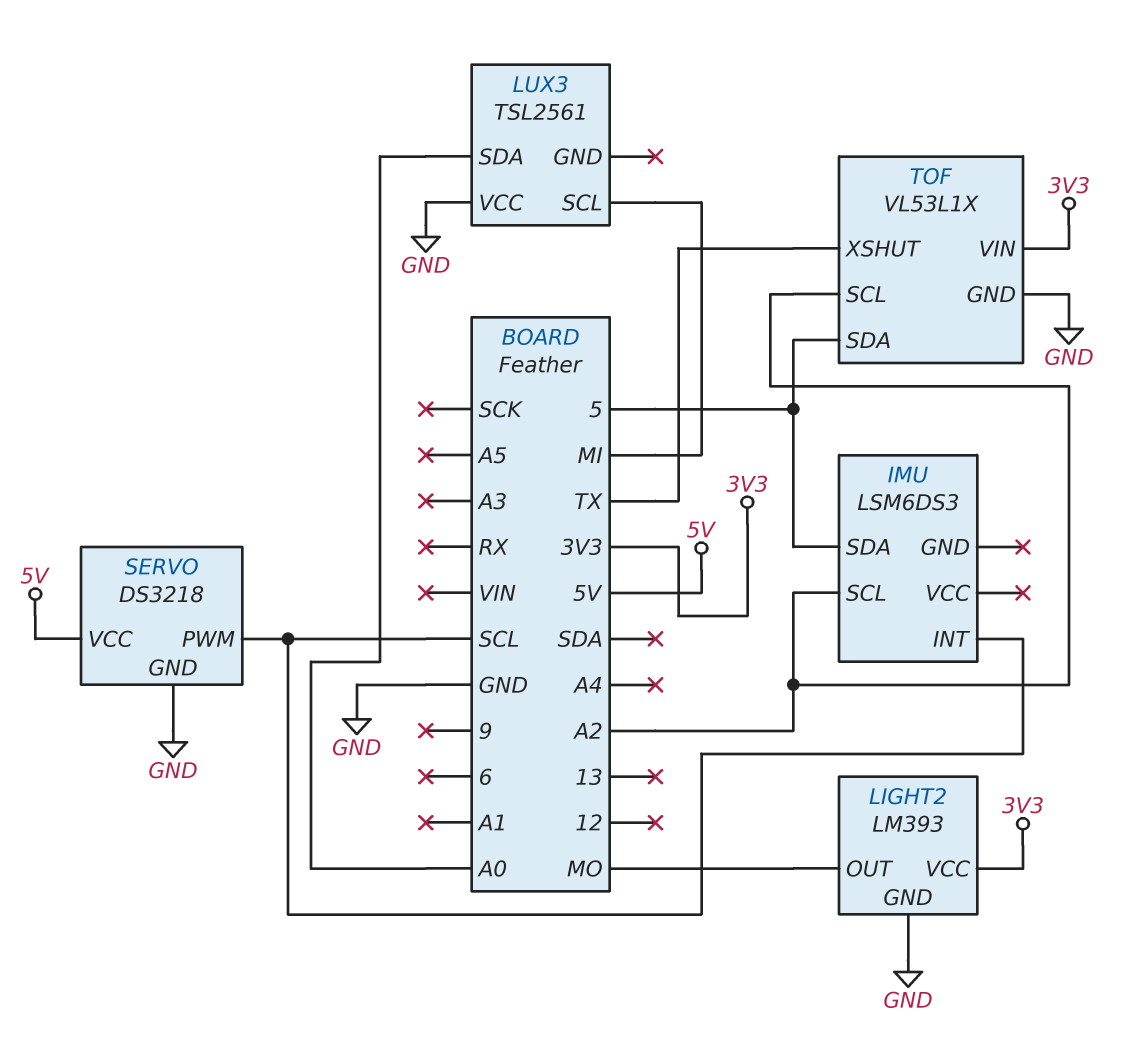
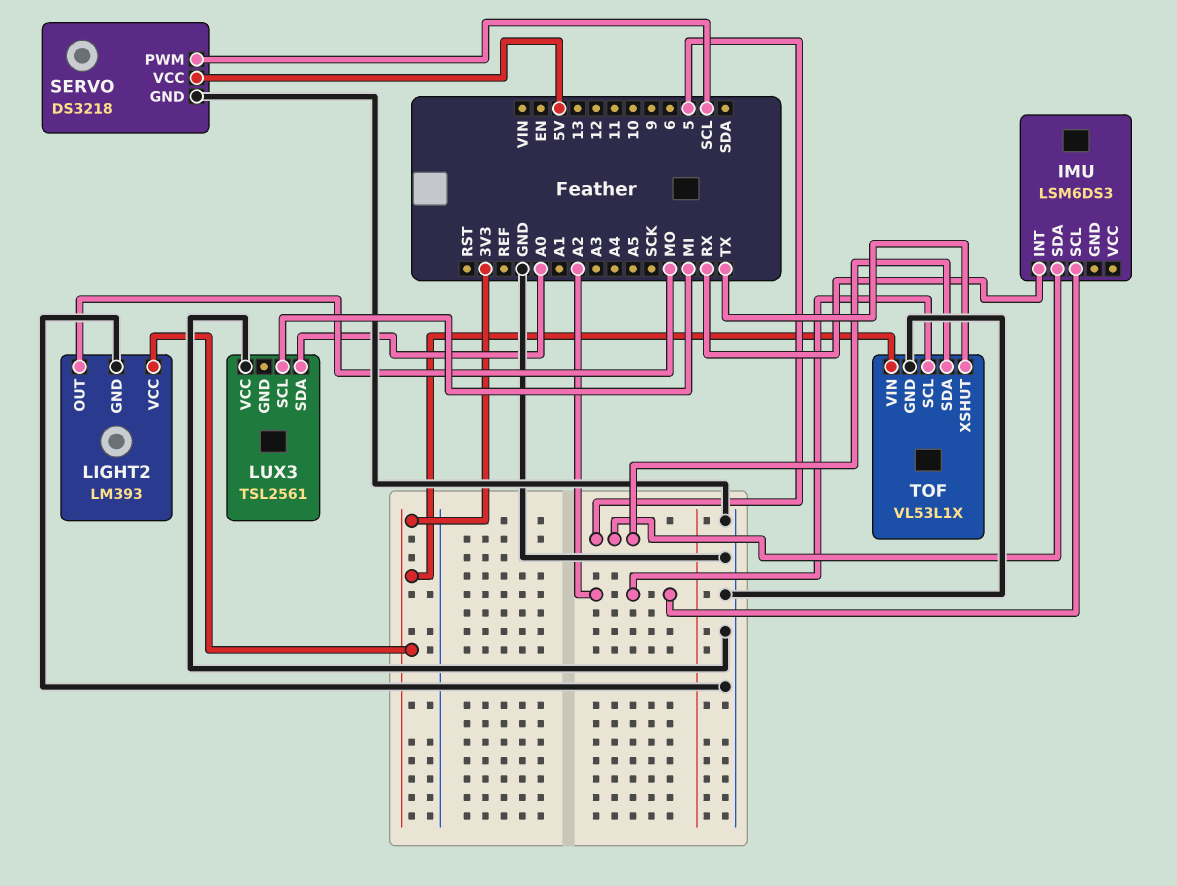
IMU pin INT: SCL -> RX

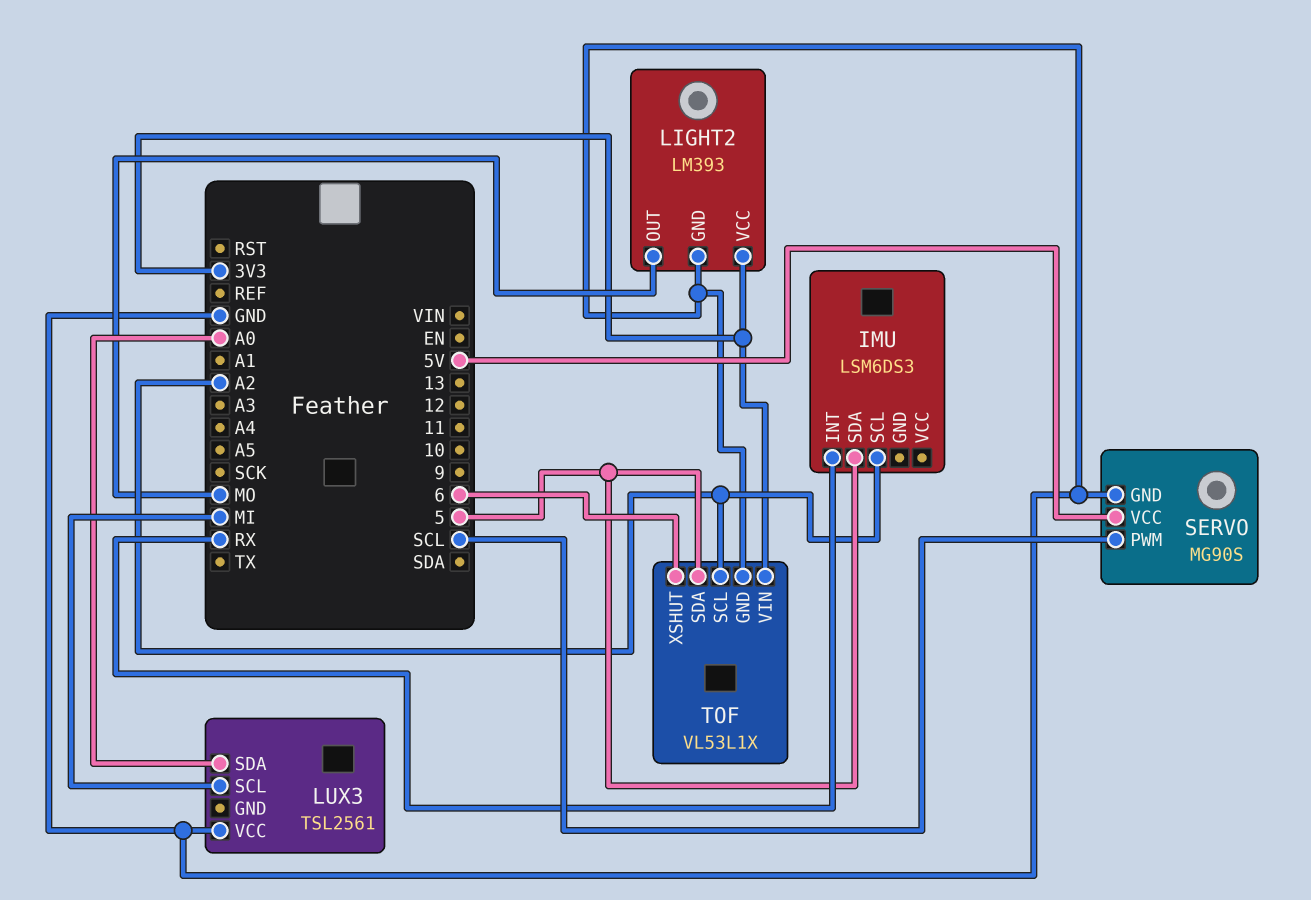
SERVO: DS3218 -> MG90S
TOF pin XSHUT: TX -> 6

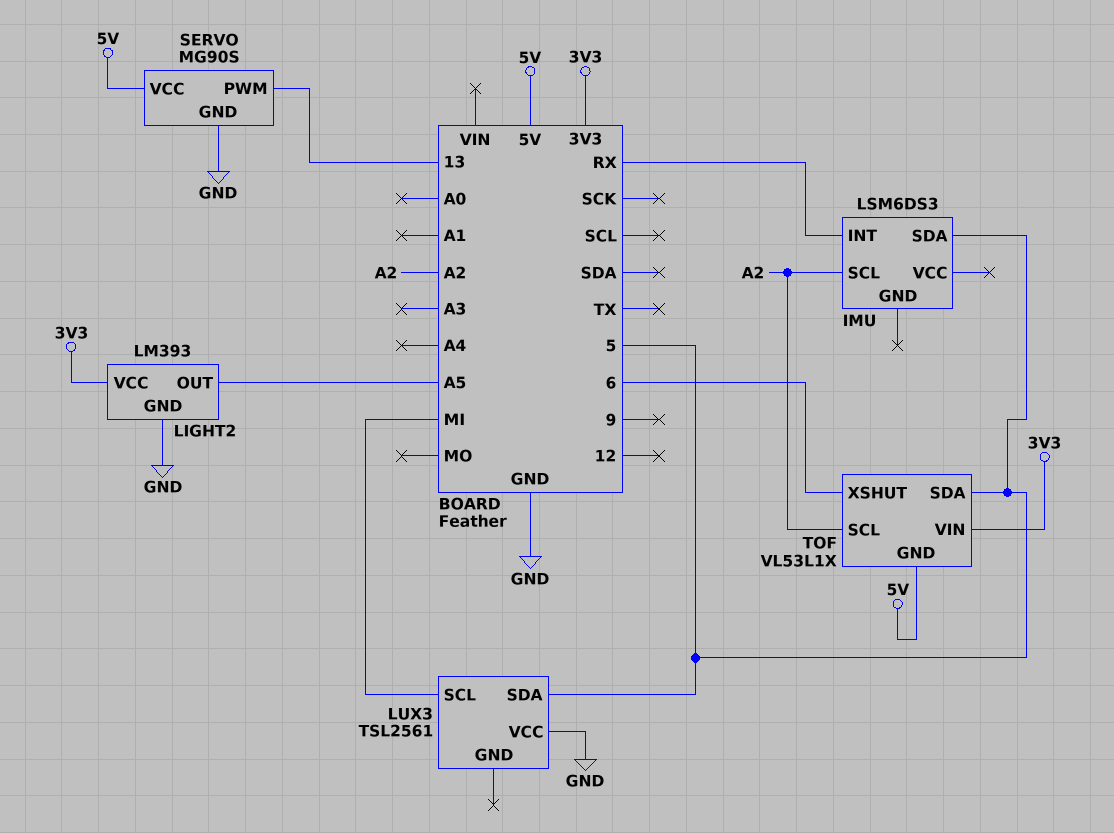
LIGHT2 pin OUT: MO -> A5
LUX3 pin SDA: A0 -> 5
SERVO pin PWM: SCL -> 13
TOF pin GND: GND -> 5V

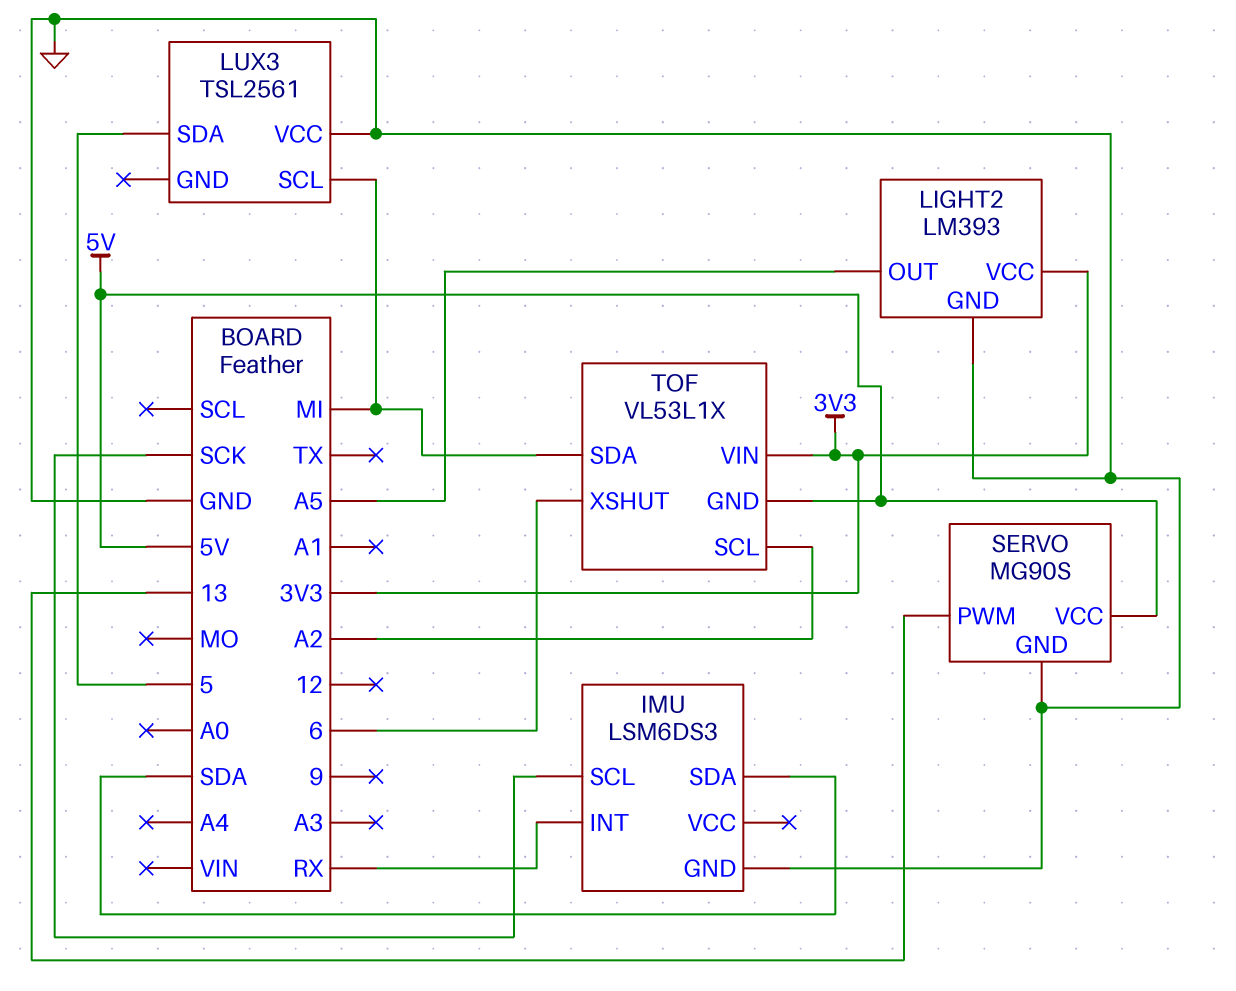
IMU pin GND: none -> GND
IMU pin SCL: A2 -> SCK
IMU pin SDA: 5 -> SDA
TOF pin SDA: 5 -> MI

